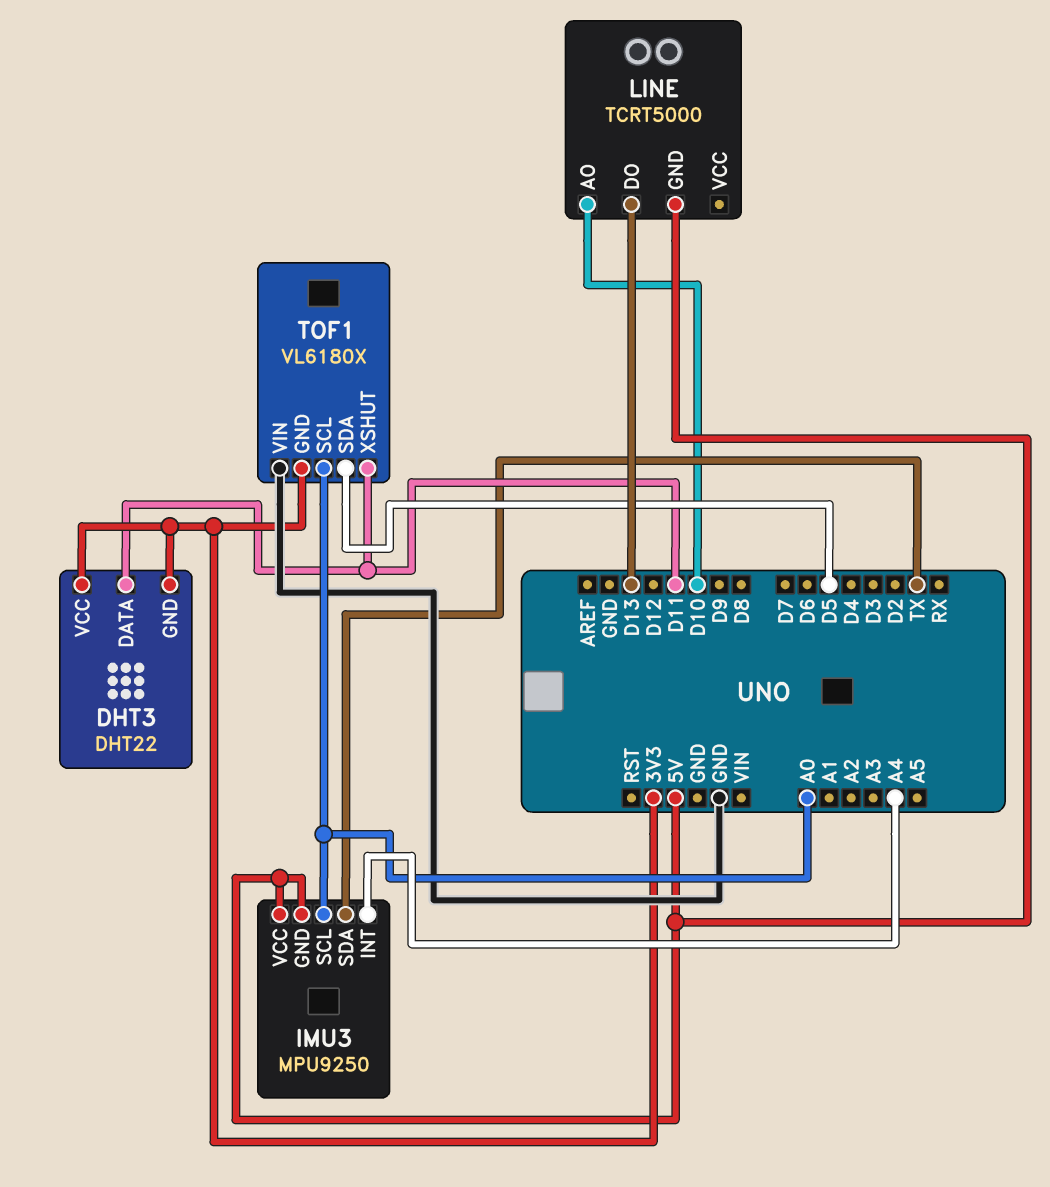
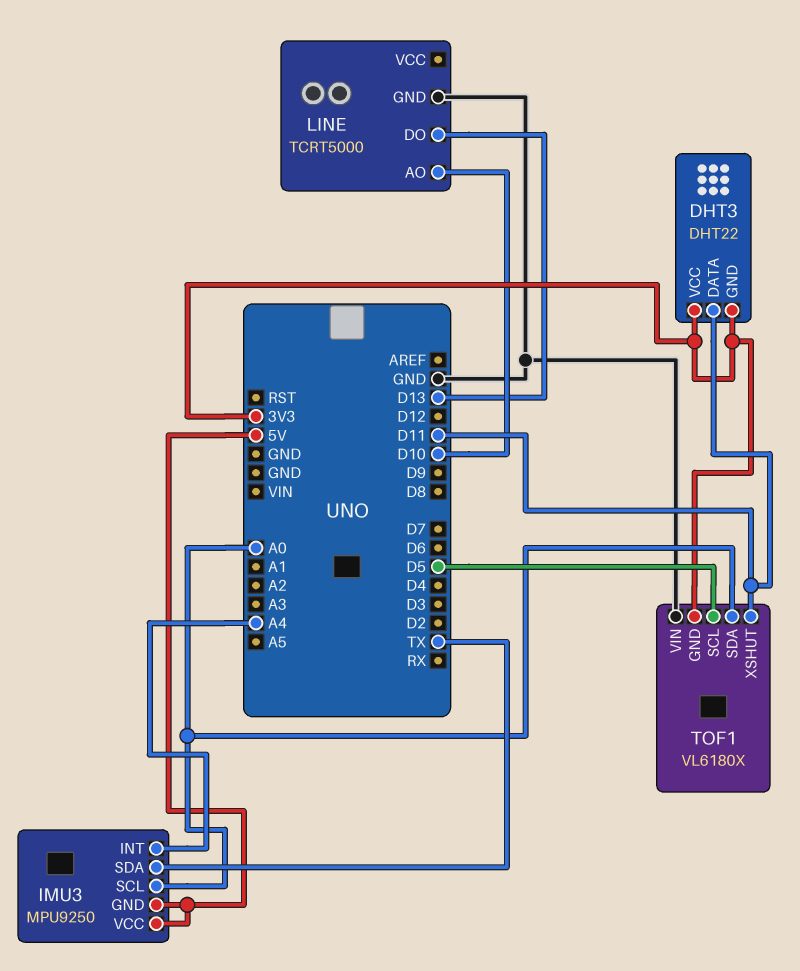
LINE pin GND: 5V -> GND
TOF1 pin SCL: A0 -> D5
TOF1 pin SDA: D5 -> A0

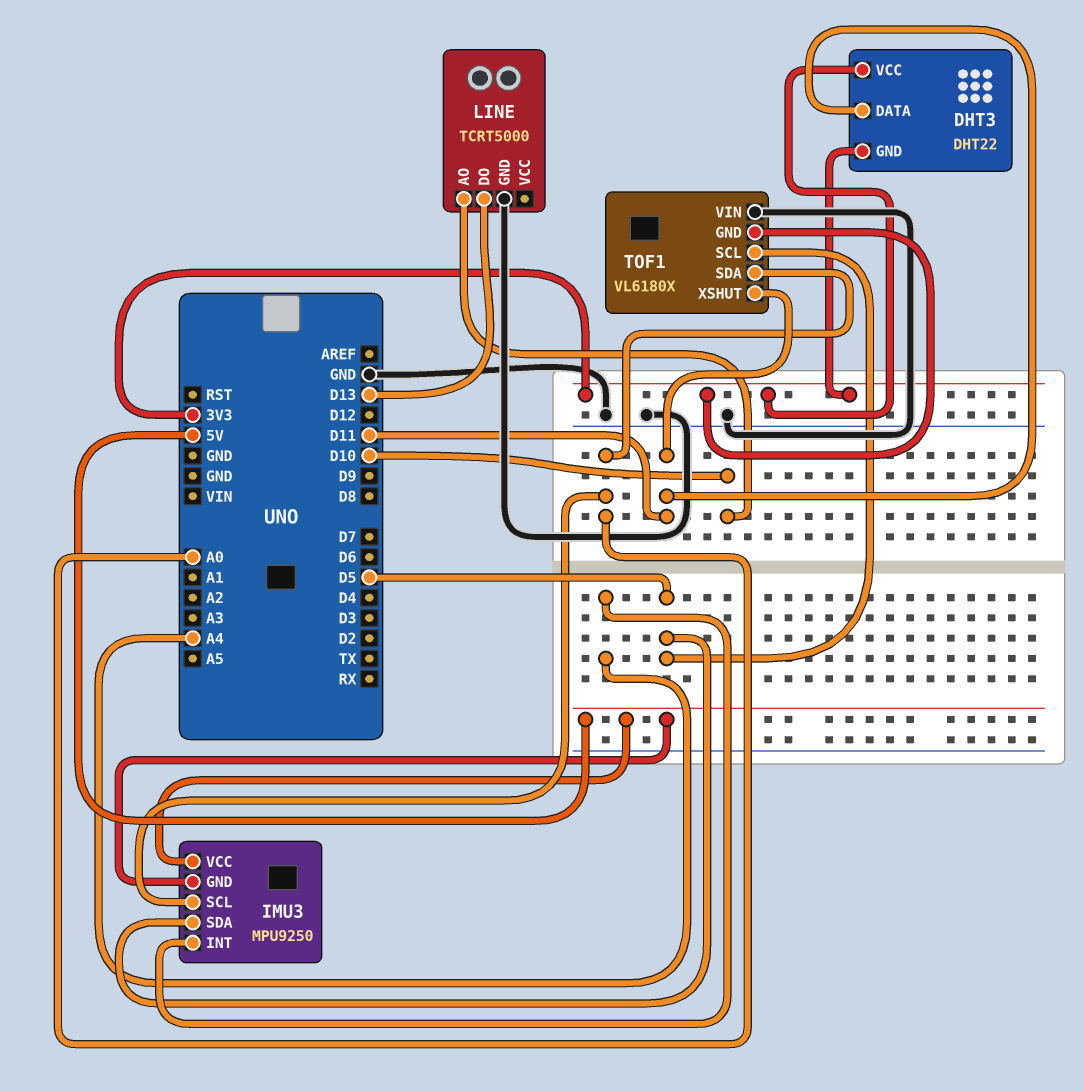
IMU3 pin SDA: TX -> D5

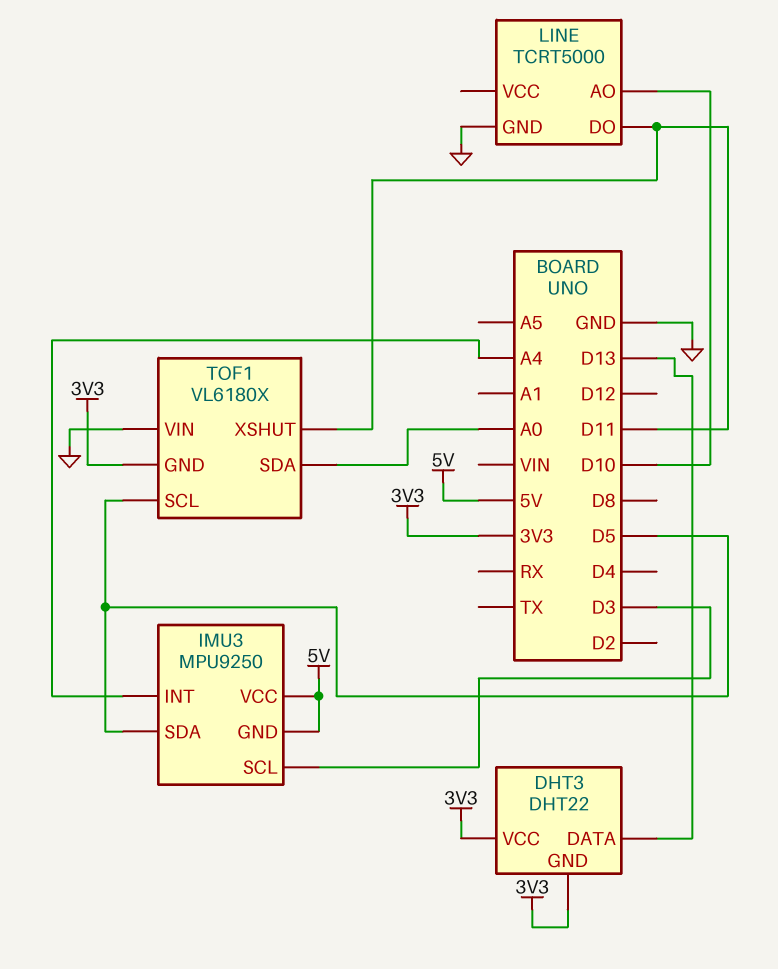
DHT3 pin DATA: D11 -> D13
IMU3 pin SCL: A0 -> D3
LINE pin DO: D13 -> D11

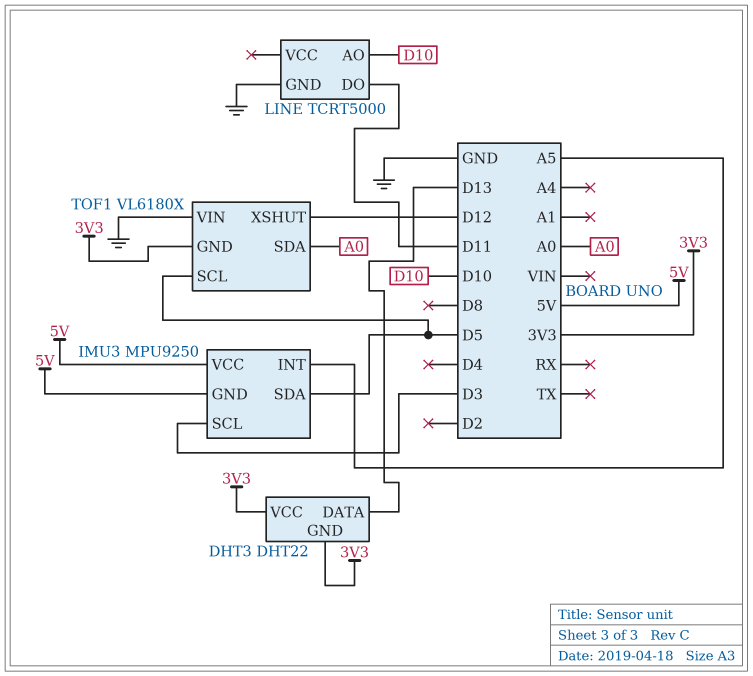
IMU3 pin INT: A4 -> A5
TOF1 pin XSHUT: D11 -> D12

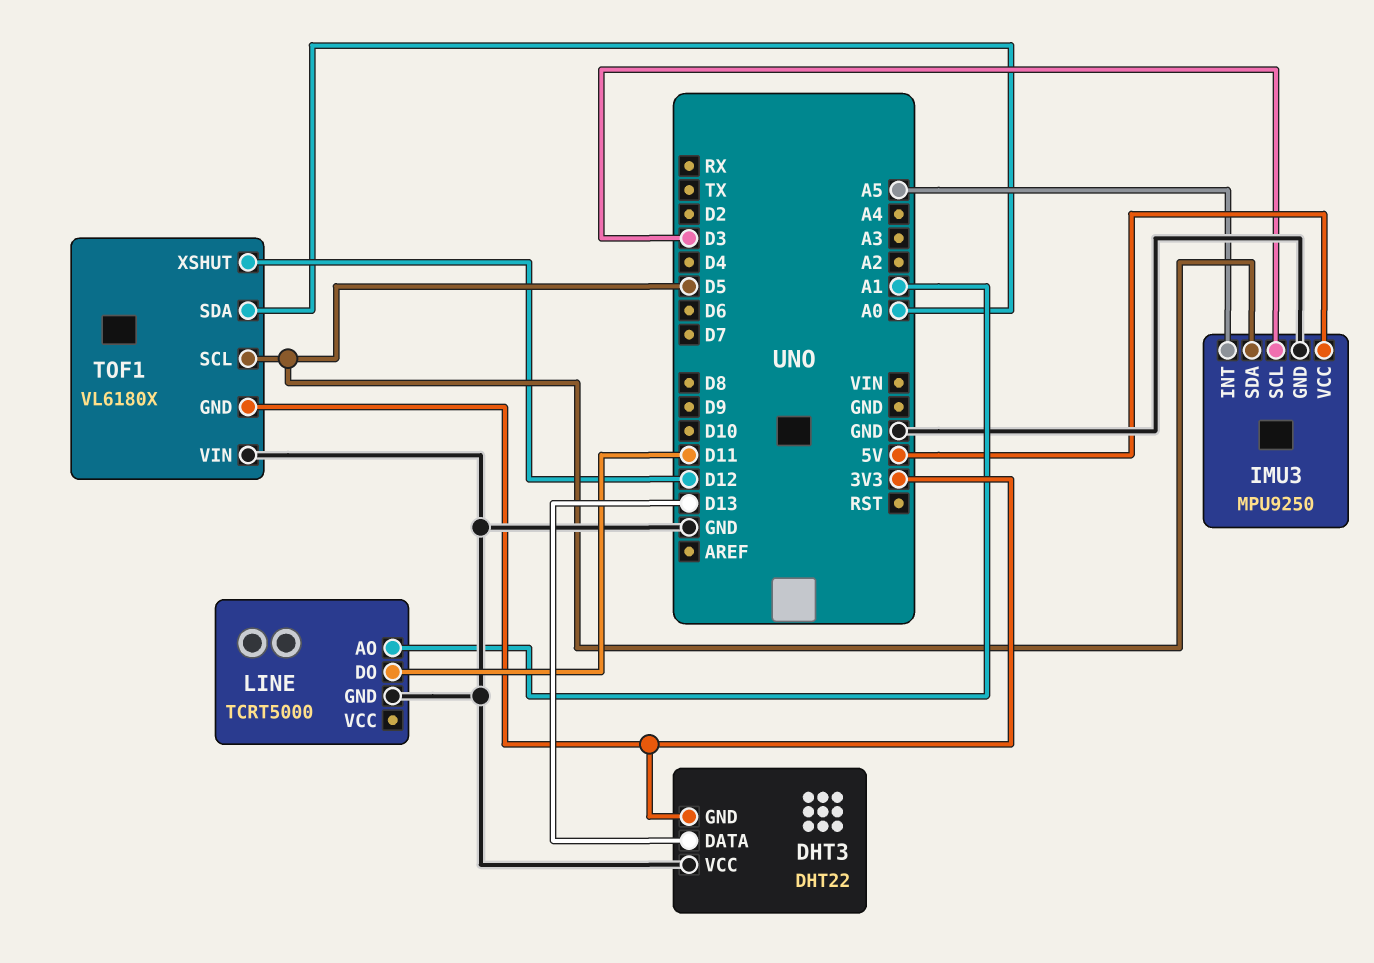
DHT3 pin VCC: 3V3 -> GND
IMU3 pin GND: 5V -> GND
LINE pin AO: D10 -> A1

